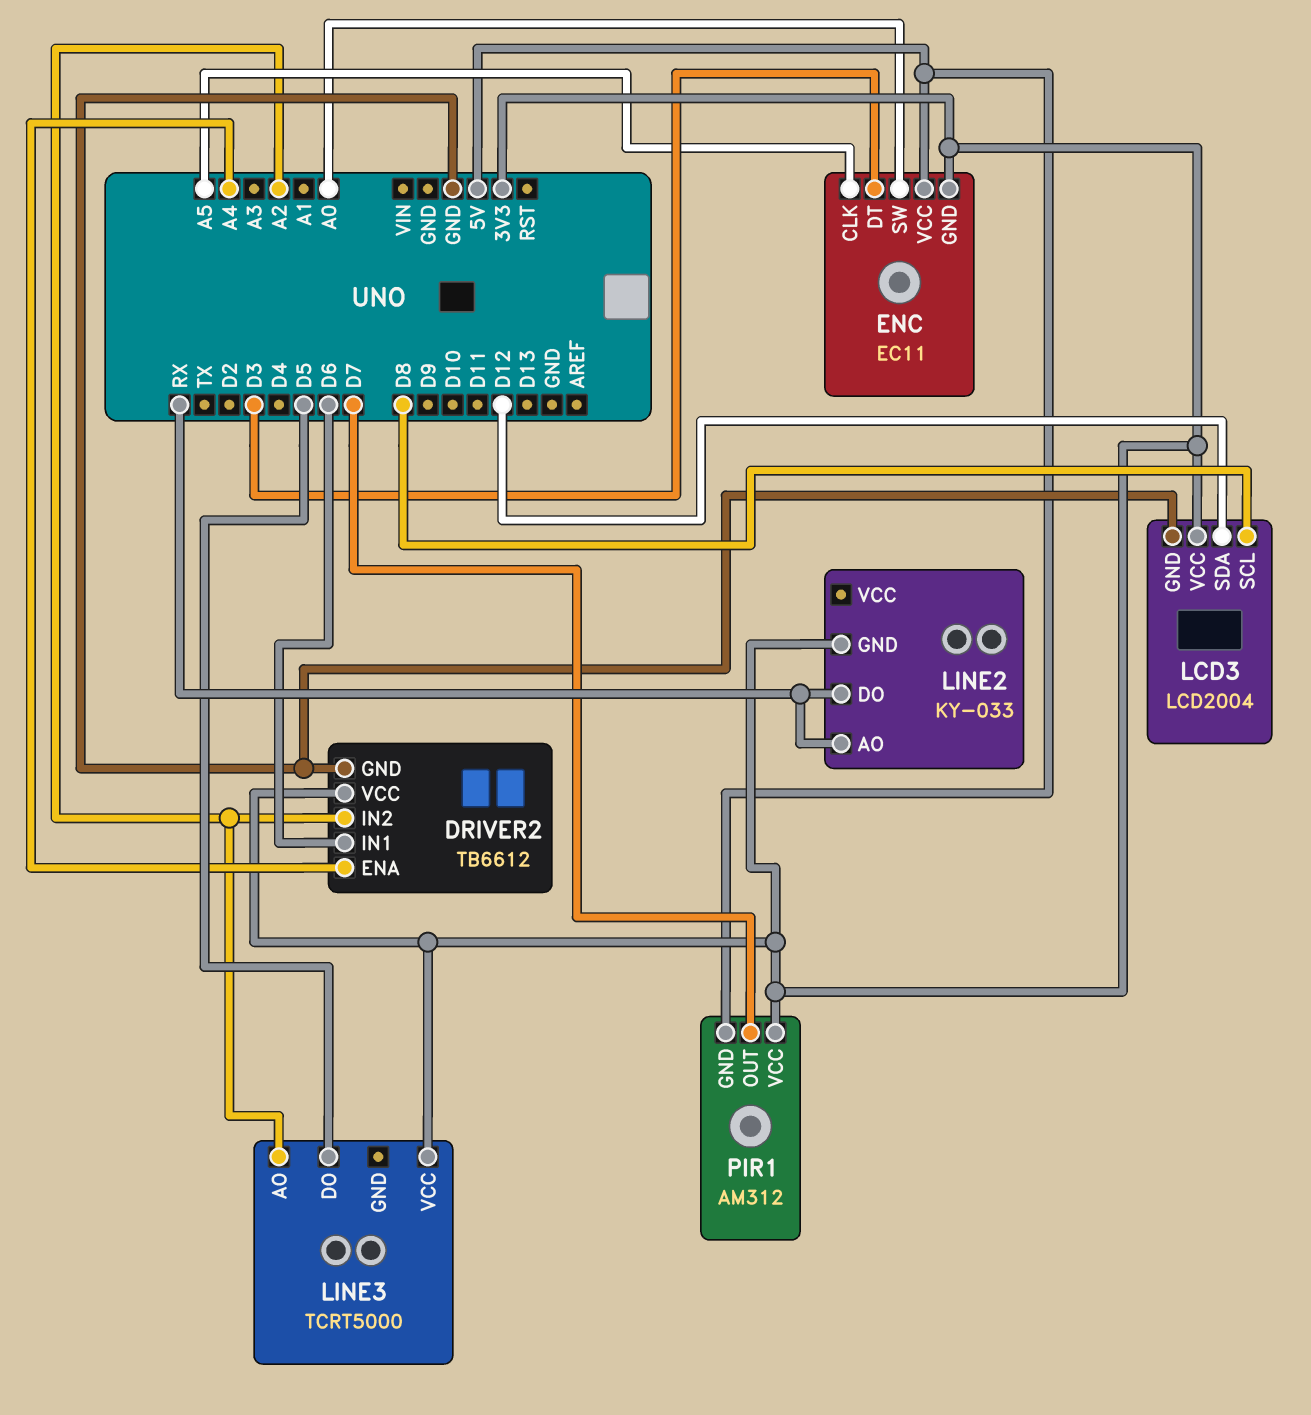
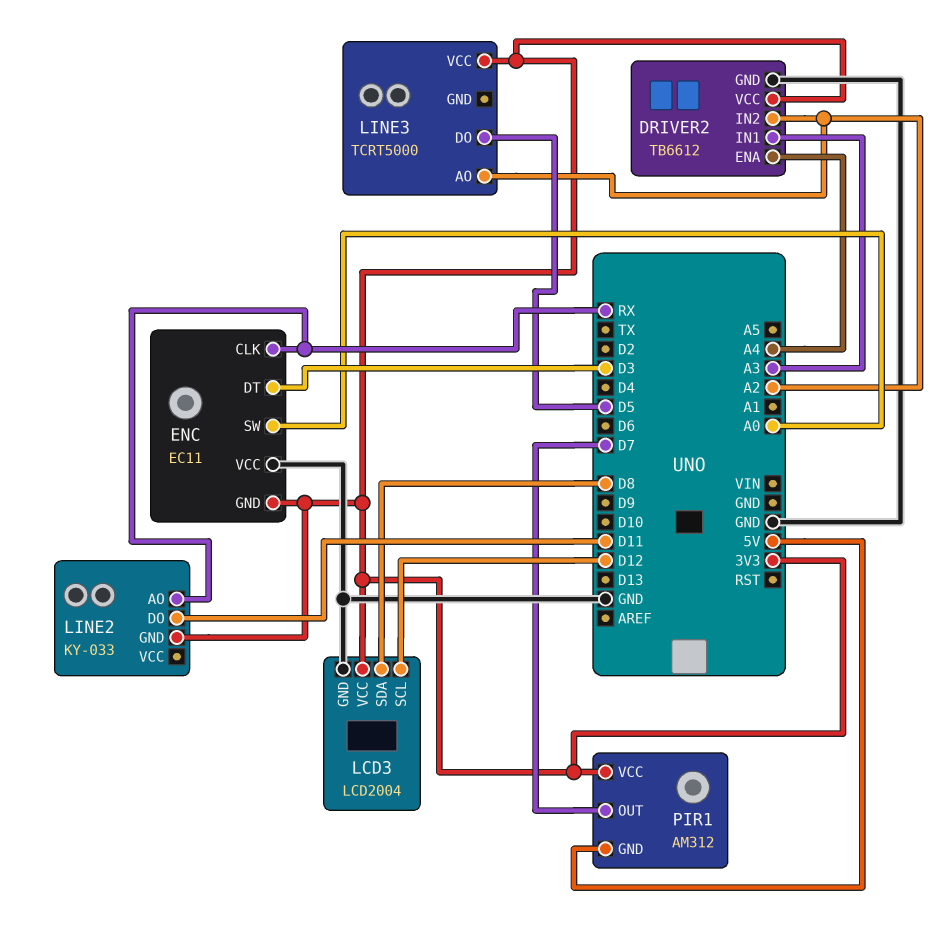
DRIVER2 pin IN1: D6 -> A3
ENC pin CLK: A5 -> RX
ENC pin VCC: 5V -> GND
LCD3 pin SCL: D8 -> D12
LCD3 pin SDA: D12 -> D8
LINE2 pin DO: RX -> D11

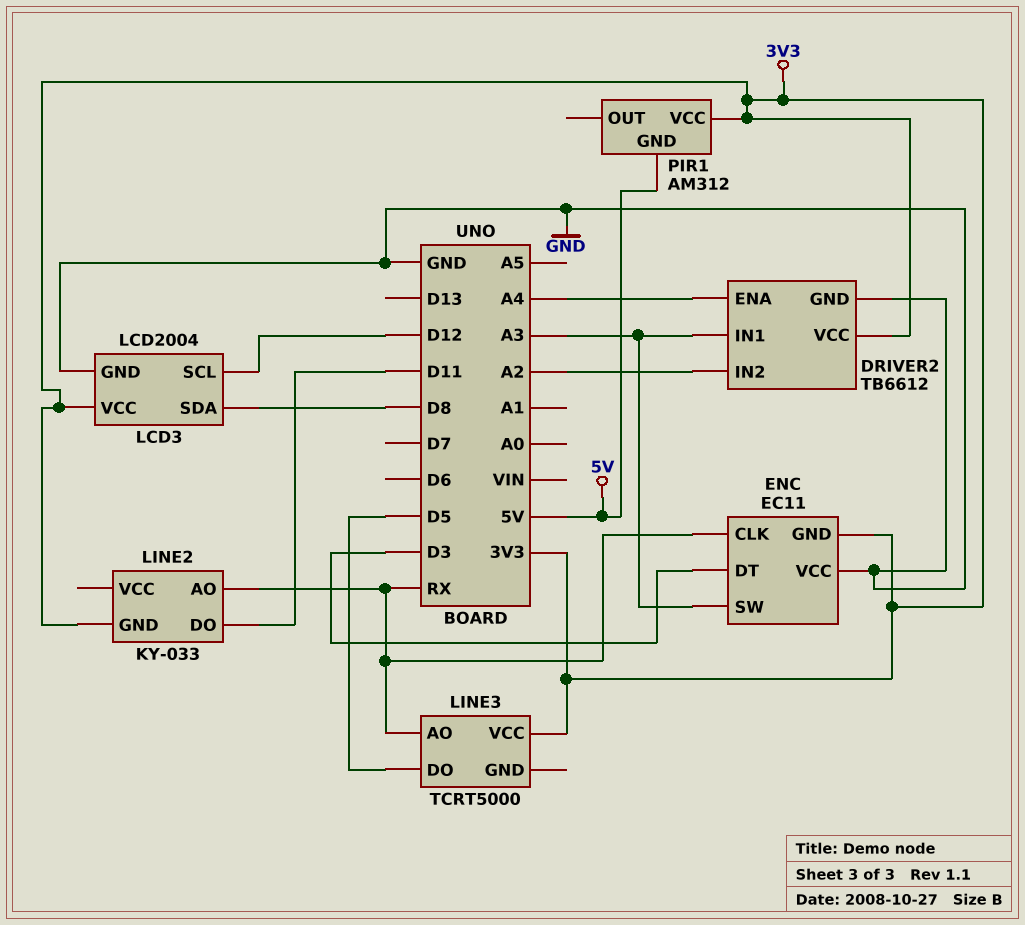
ENC pin SW: A0 -> A3
LINE3 pin AO: A2 -> RX
PIR1 pin OUT: D7 -> none

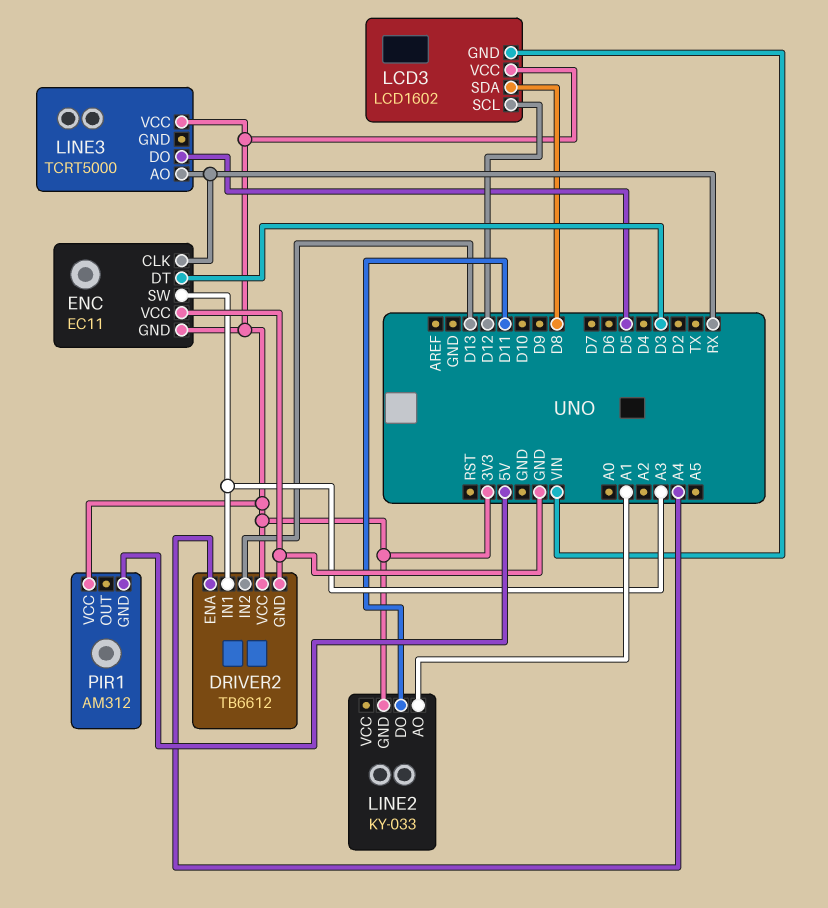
DRIVER2 pin IN2: A2 -> D13
LCD3: LCD2004 -> LCD1602
LCD3 pin GND: GND -> VIN
LINE2 pin AO: RX -> A1

